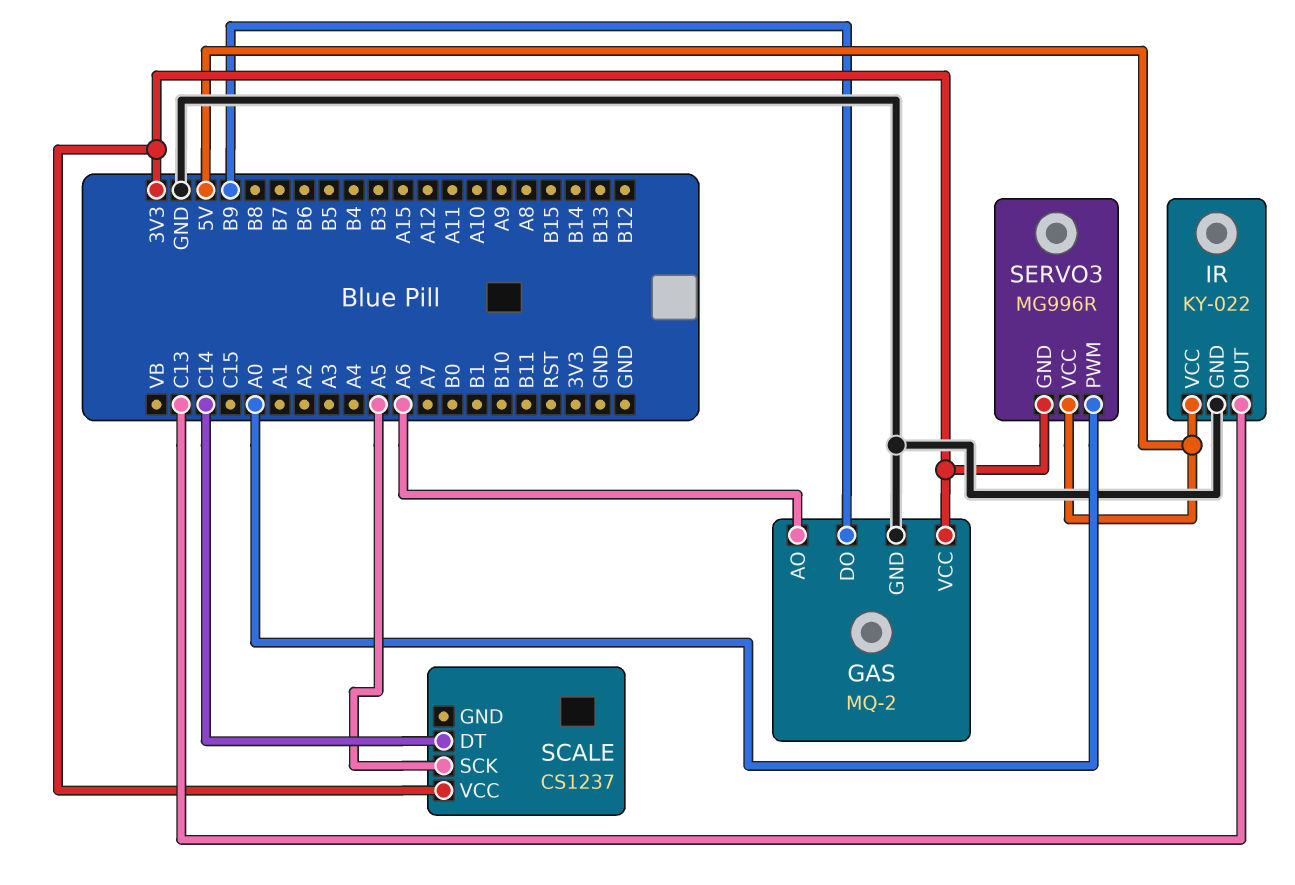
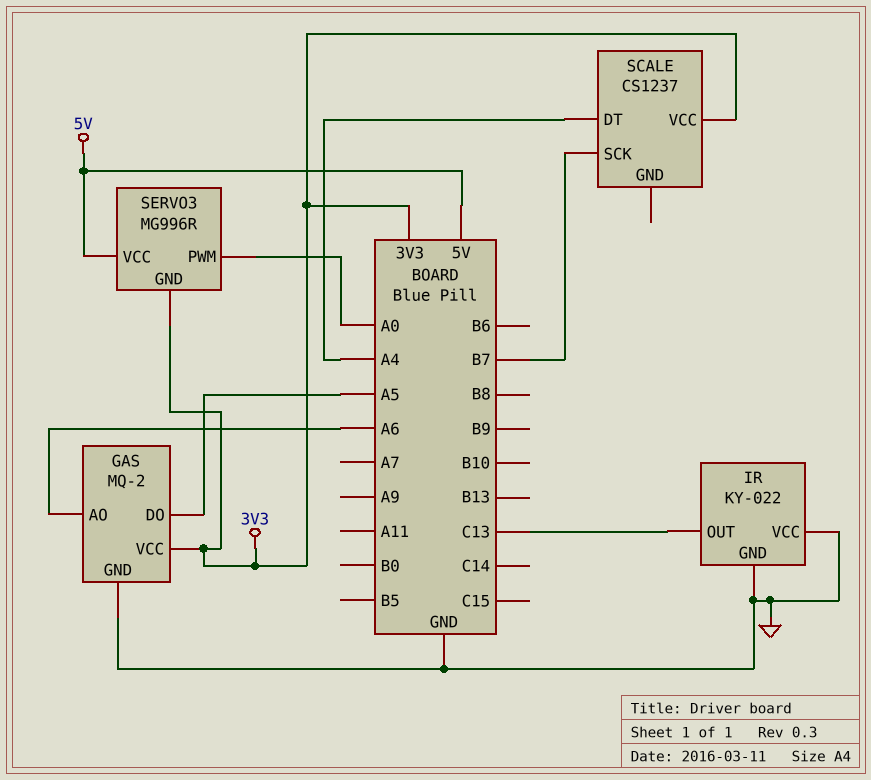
GAS pin DO: B9 -> A5
IR pin VCC: 5V -> GND
SCALE pin DT: C14 -> A4
SCALE pin SCK: A5 -> B7

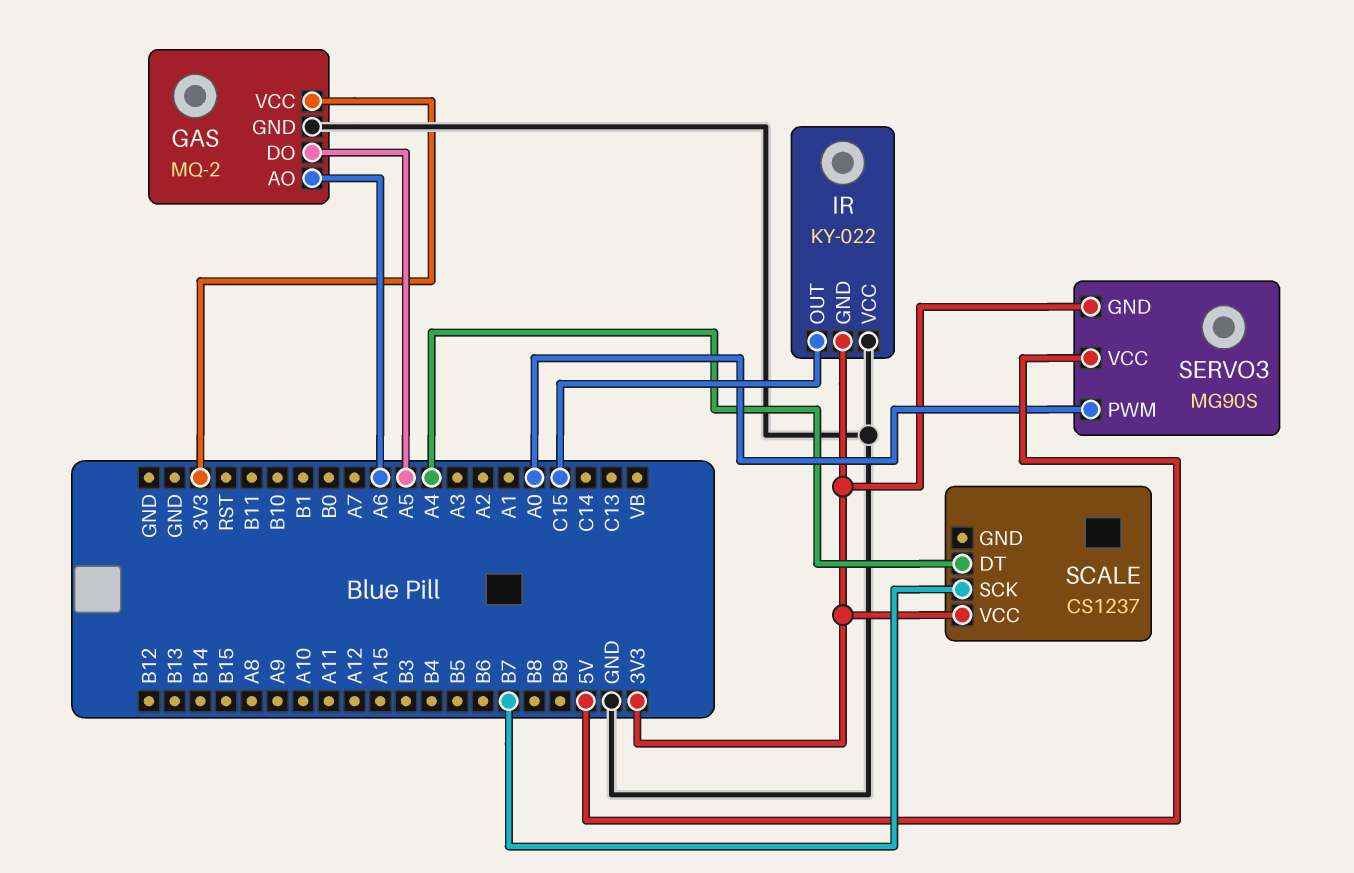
IR pin GND: GND -> 3V3
IR pin OUT: C13 -> C15
SERVO3: MG996R -> MG90S

